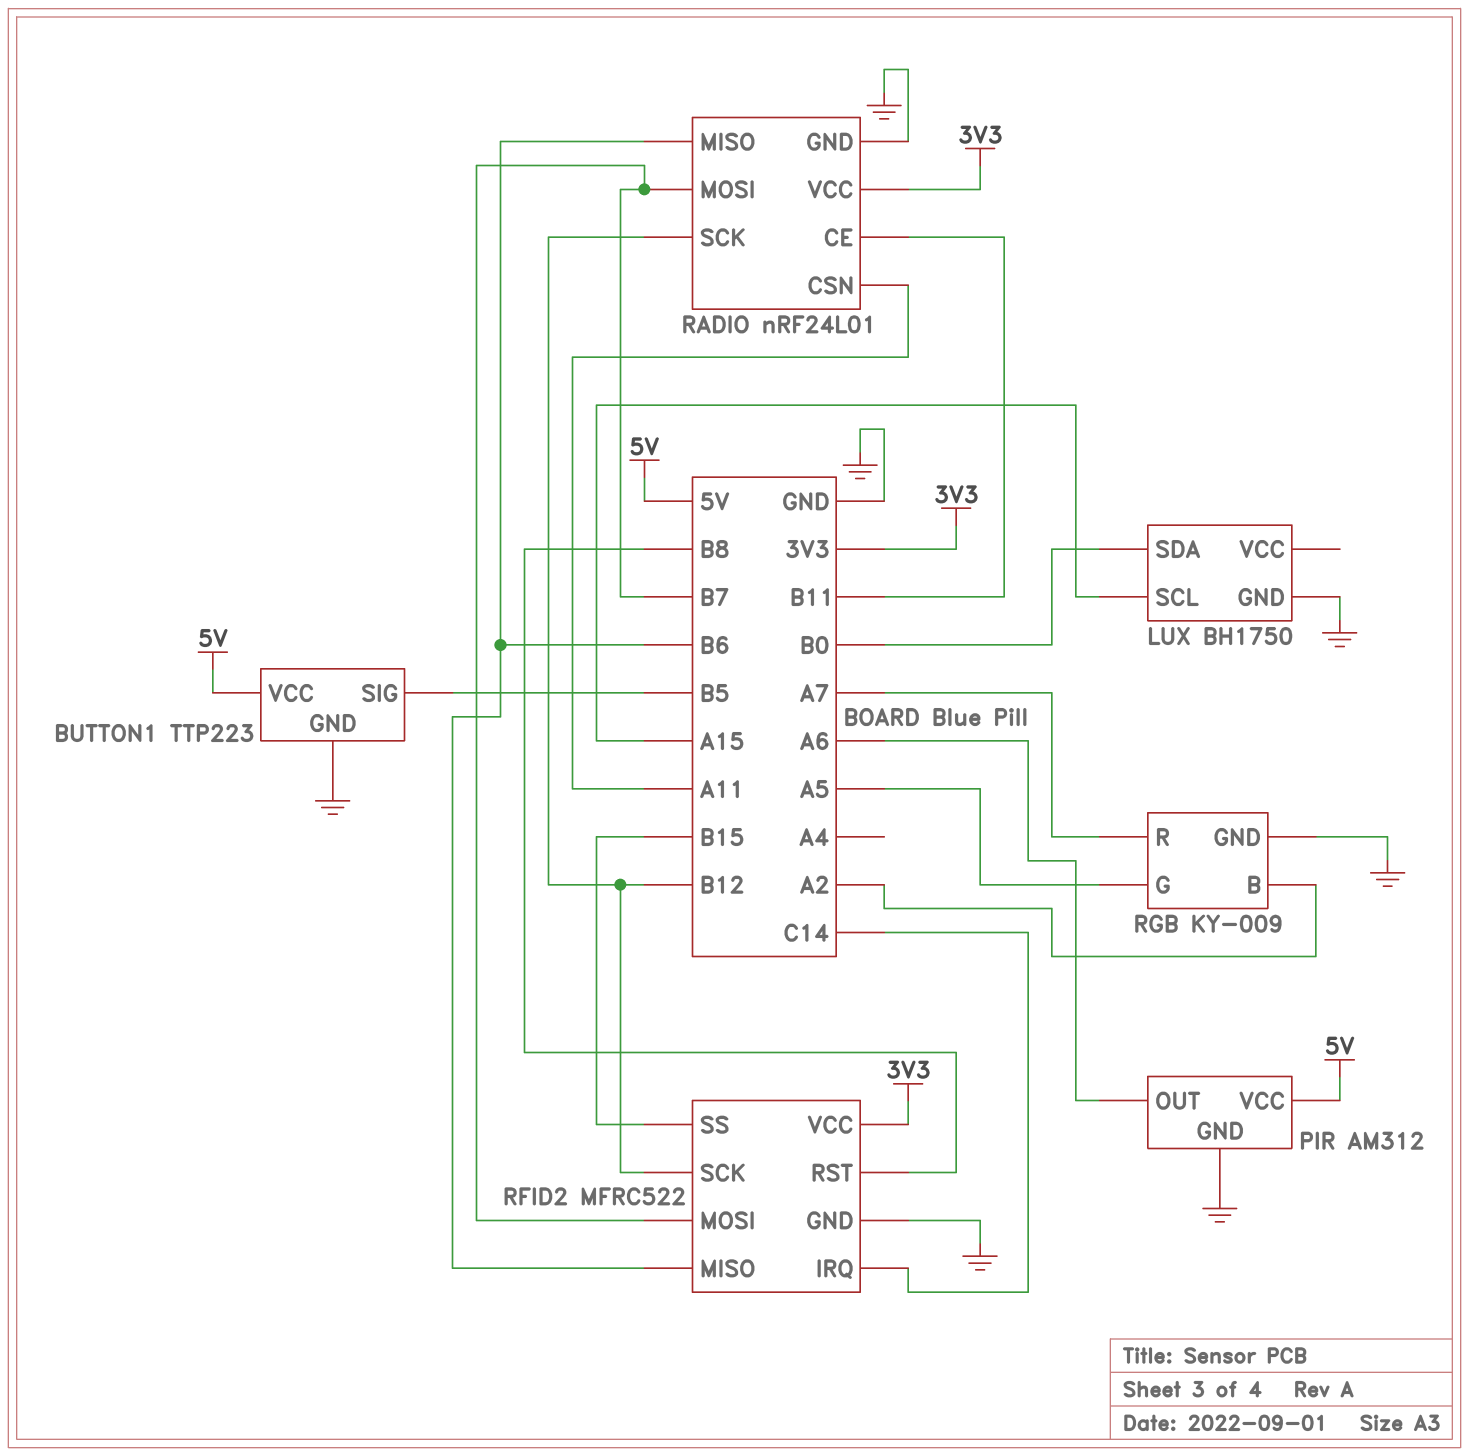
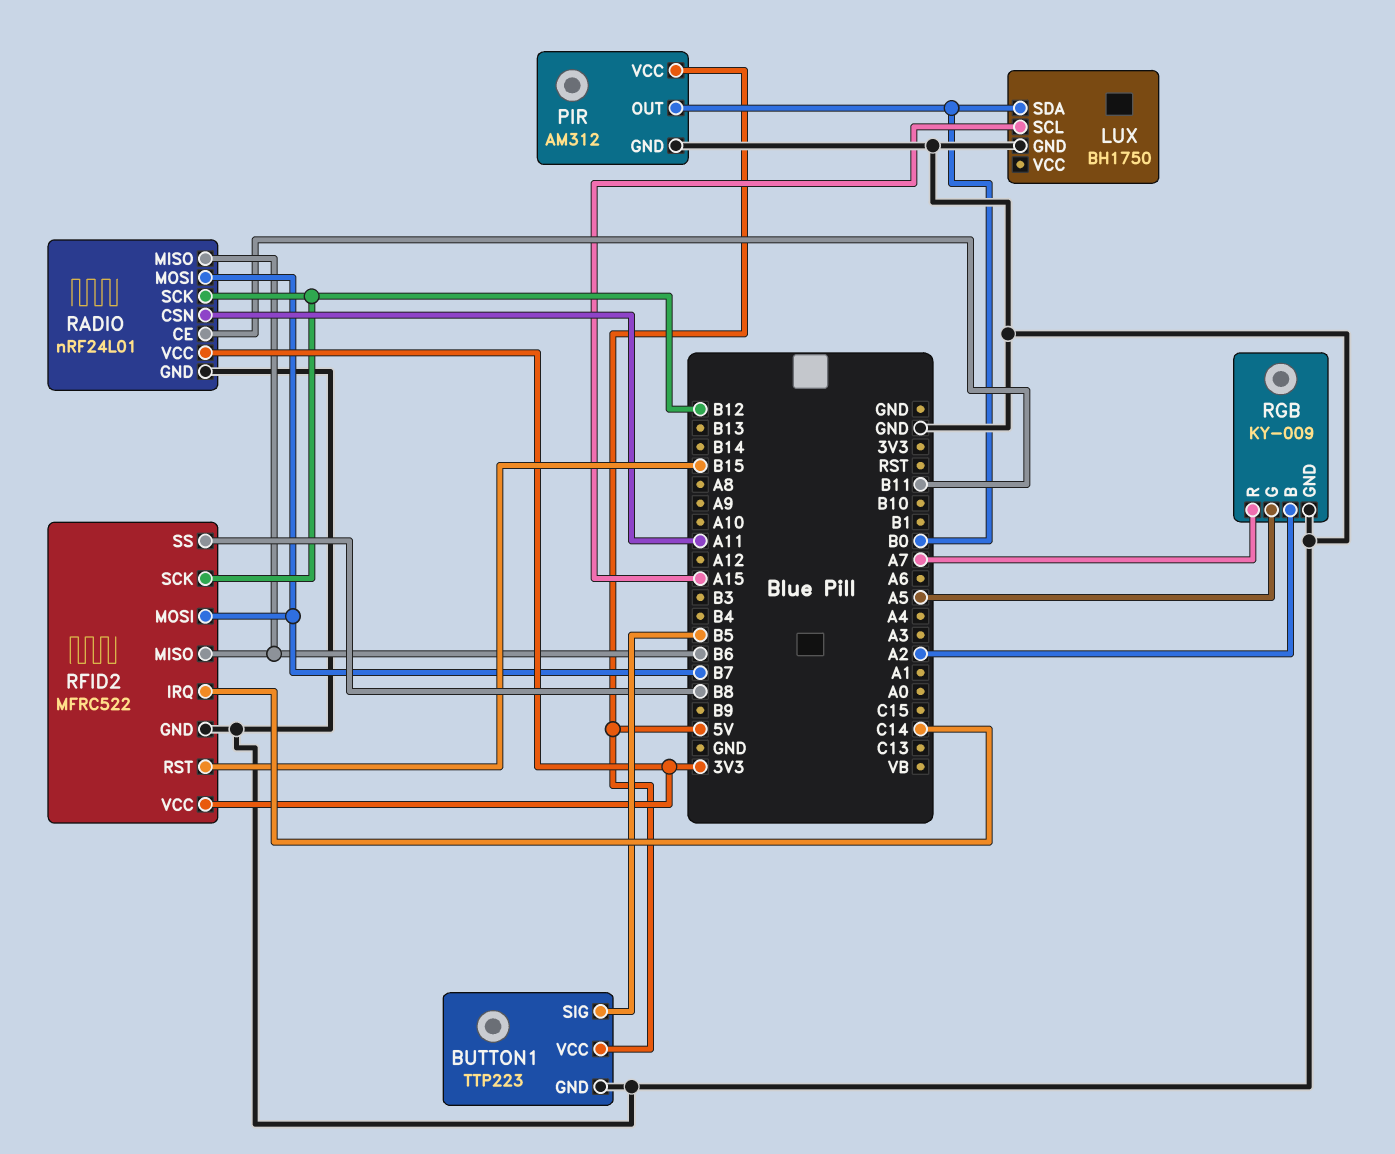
PIR pin OUT: A6 -> B0
RFID2 pin RST: B8 -> B15
RFID2 pin SS: B15 -> B8

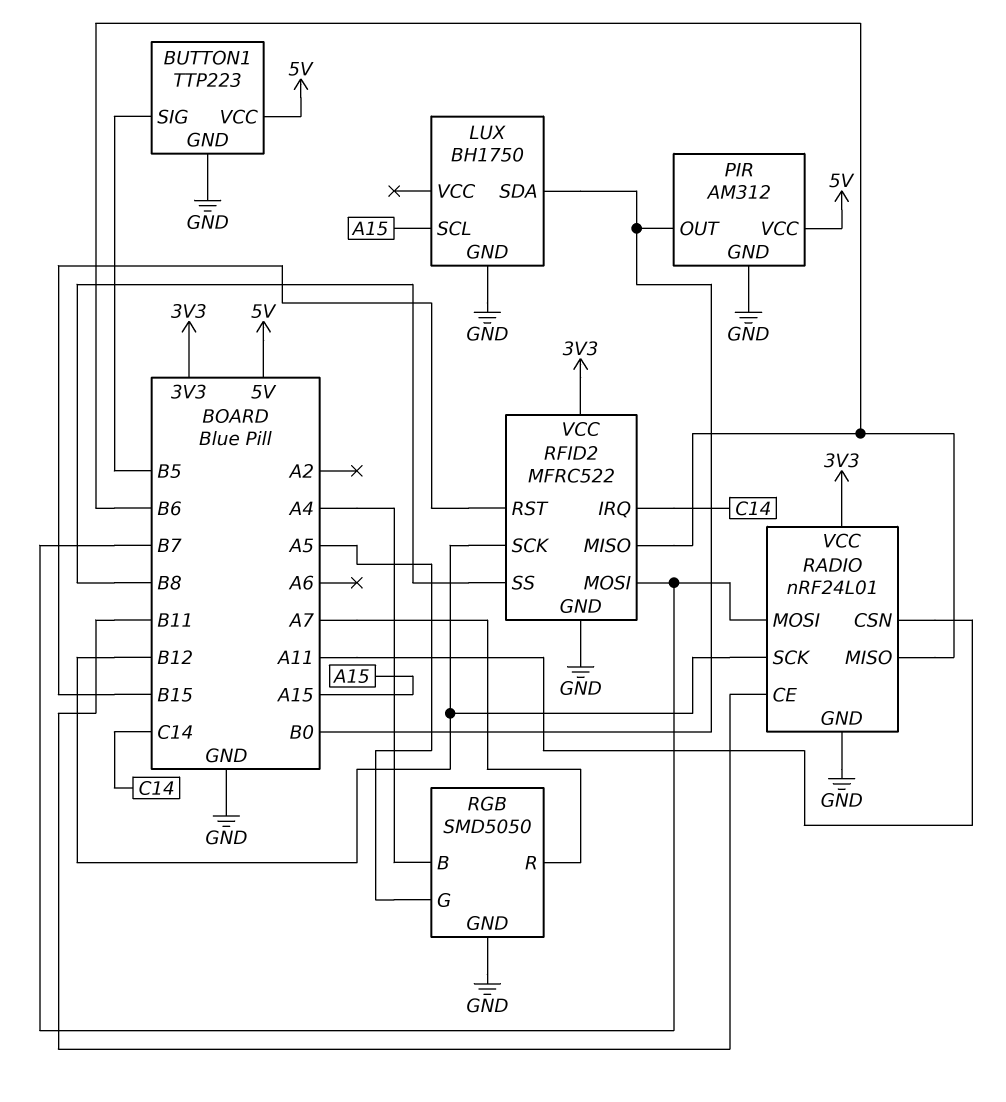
RGB: KY-009 -> SMD5050
RGB pin B: A2 -> A4

